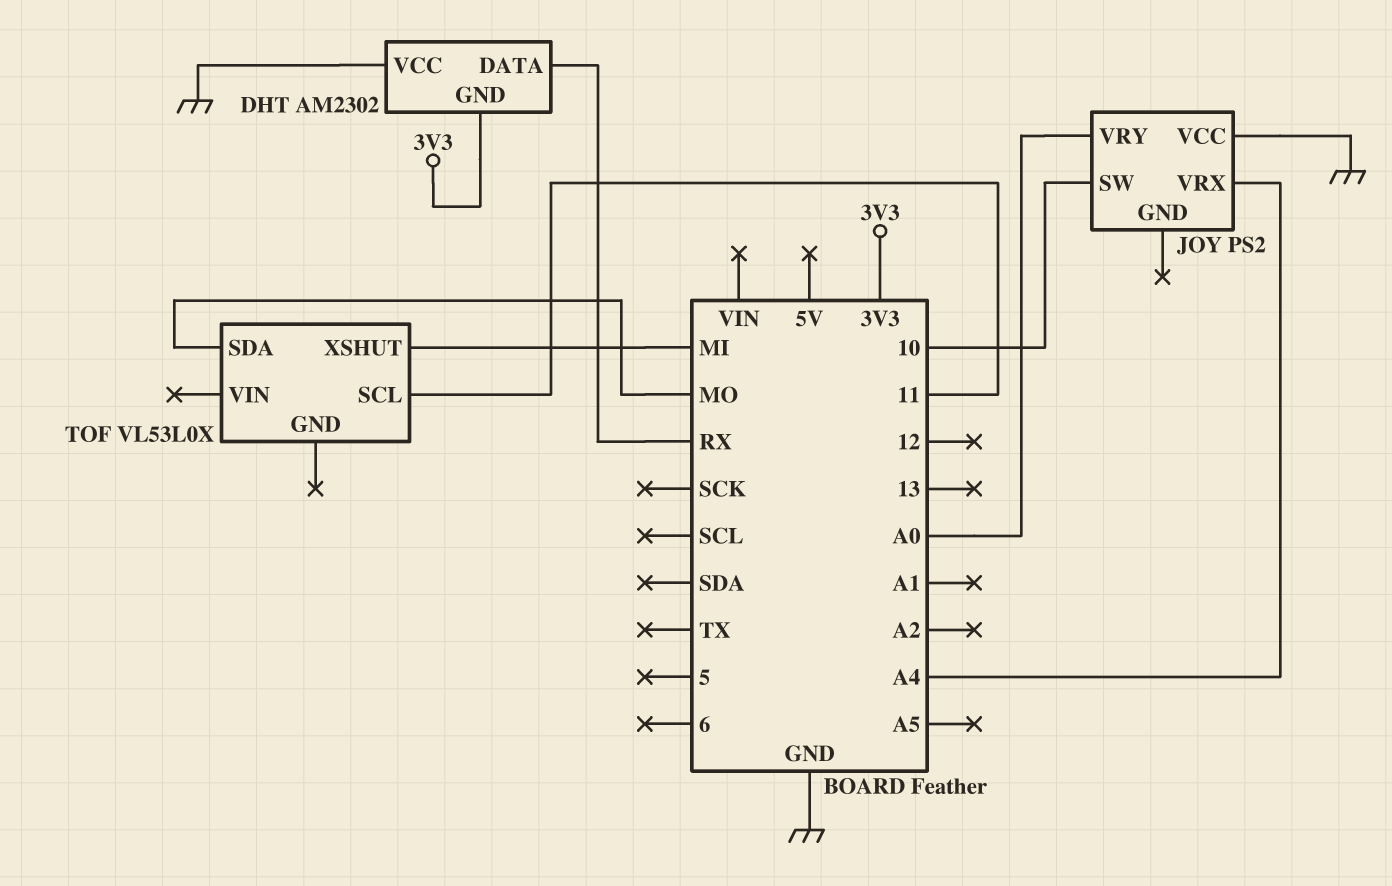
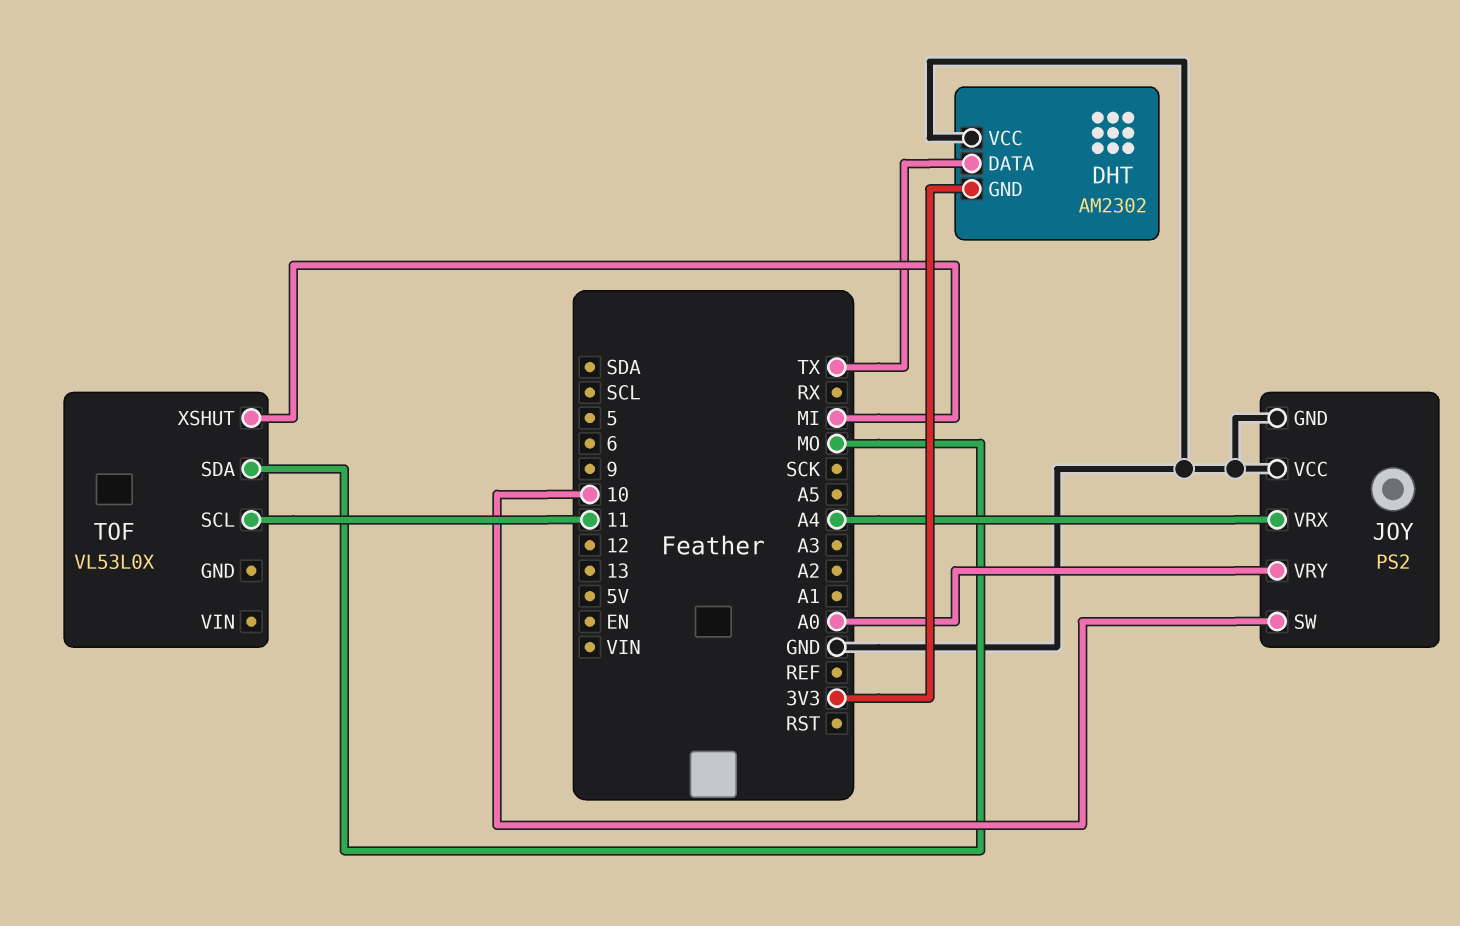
DHT pin DATA: RX -> TX
JOY pin GND: none -> GND

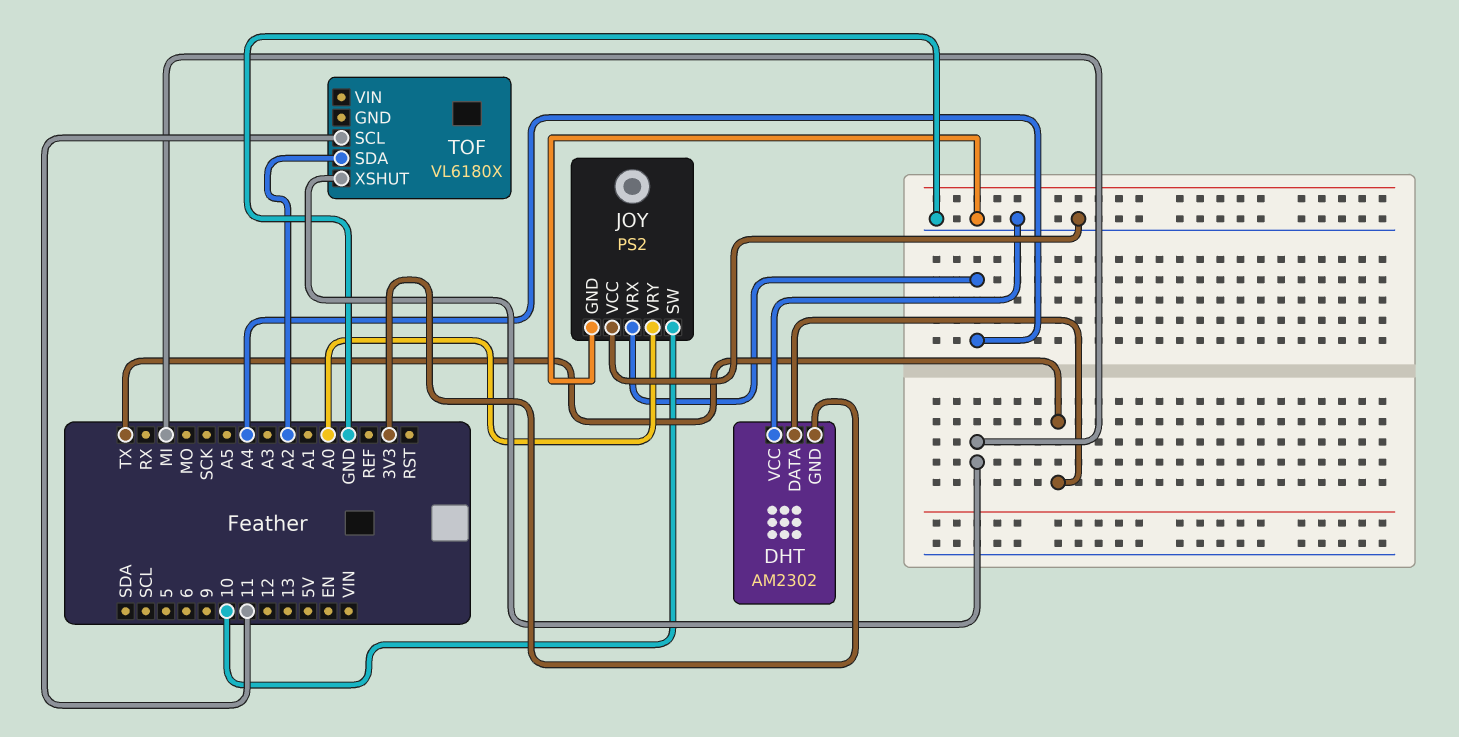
TOF: VL53L0X -> VL6180X
TOF pin SDA: MO -> A2

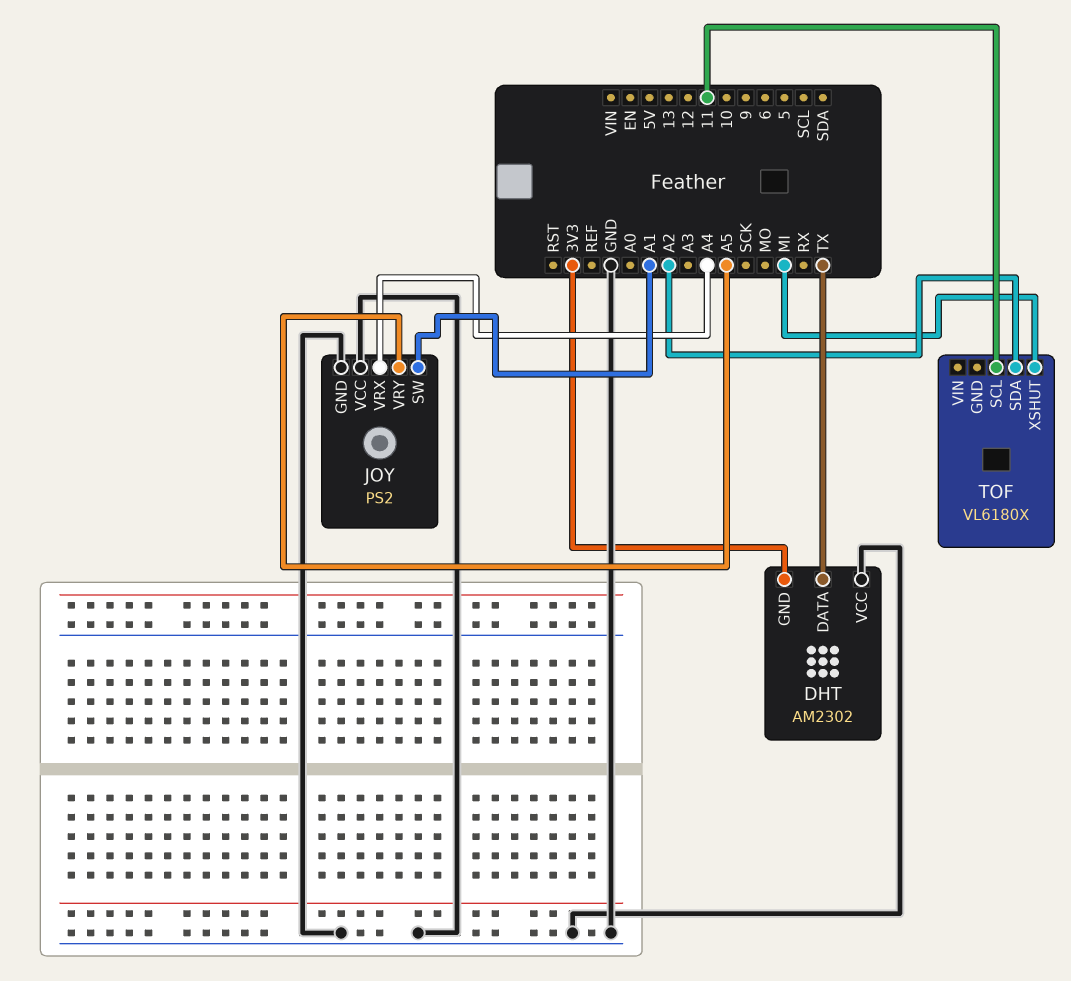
JOY pin SW: 10 -> A1
JOY pin VRY: A0 -> A5

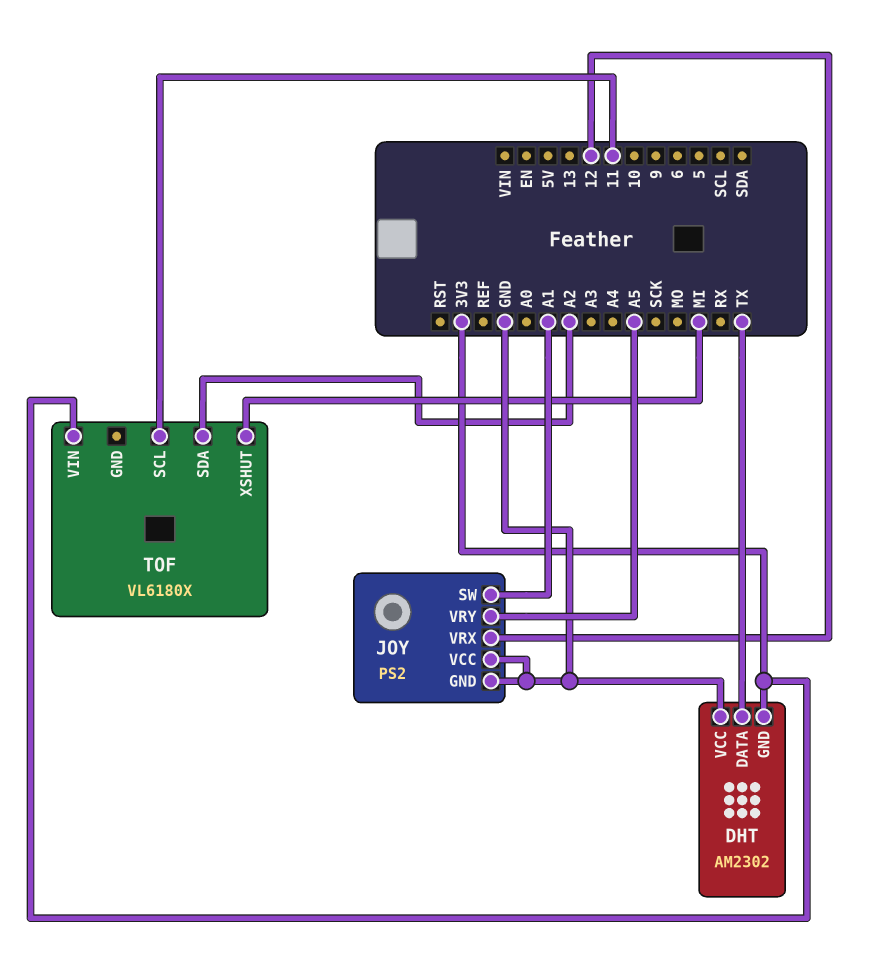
JOY pin VRX: A4 -> 12
TOF pin VIN: none -> 3V3

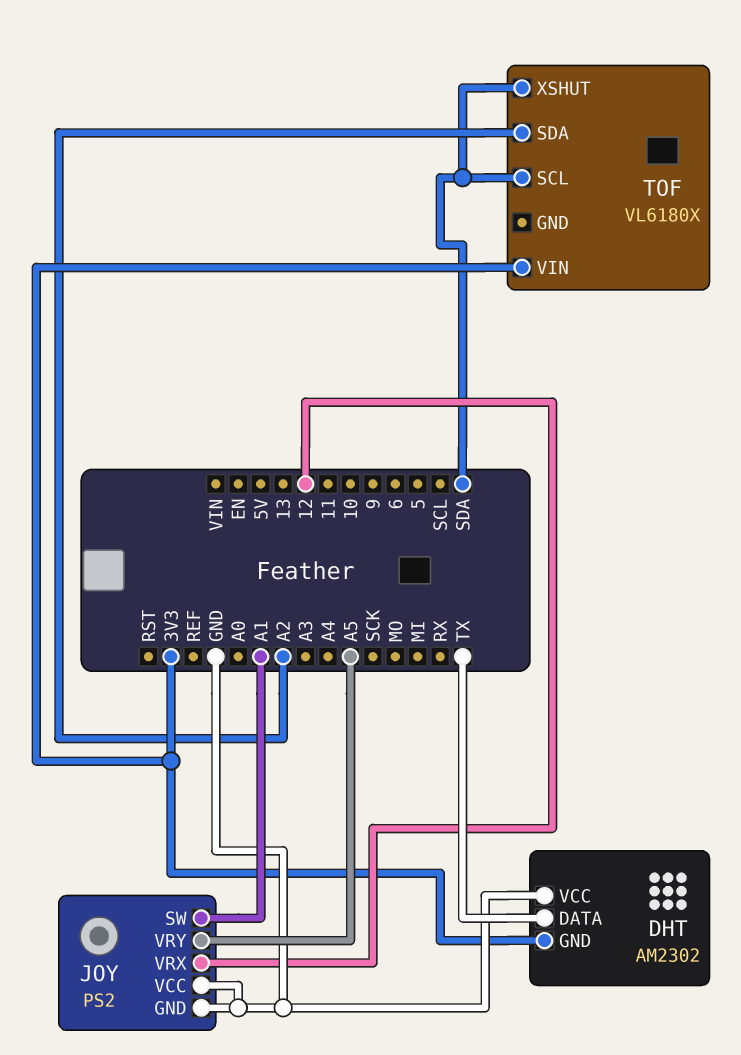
TOF pin SCL: 11 -> SDA
TOF pin XSHUT: MI -> SDA

